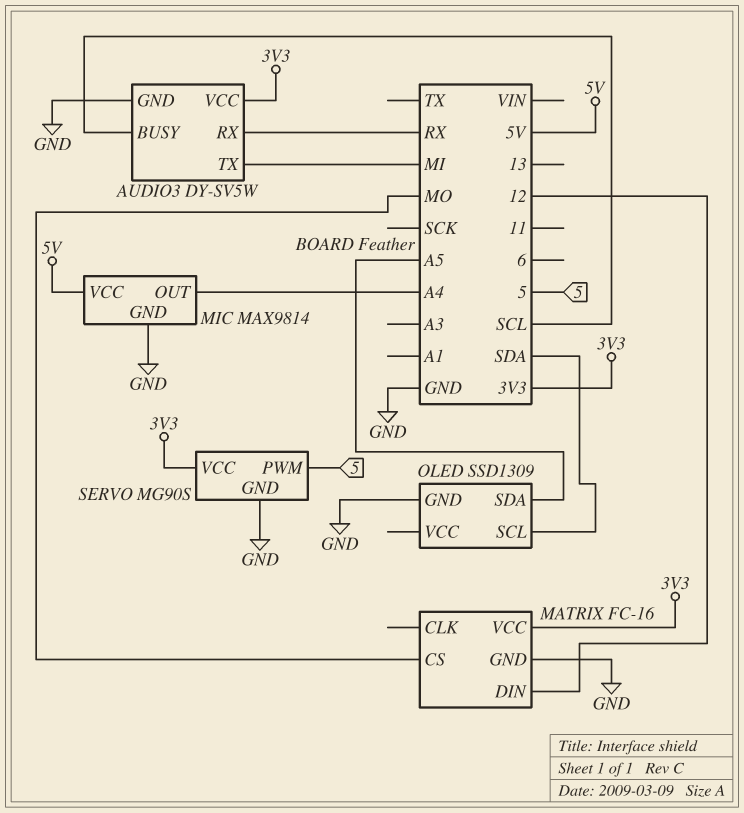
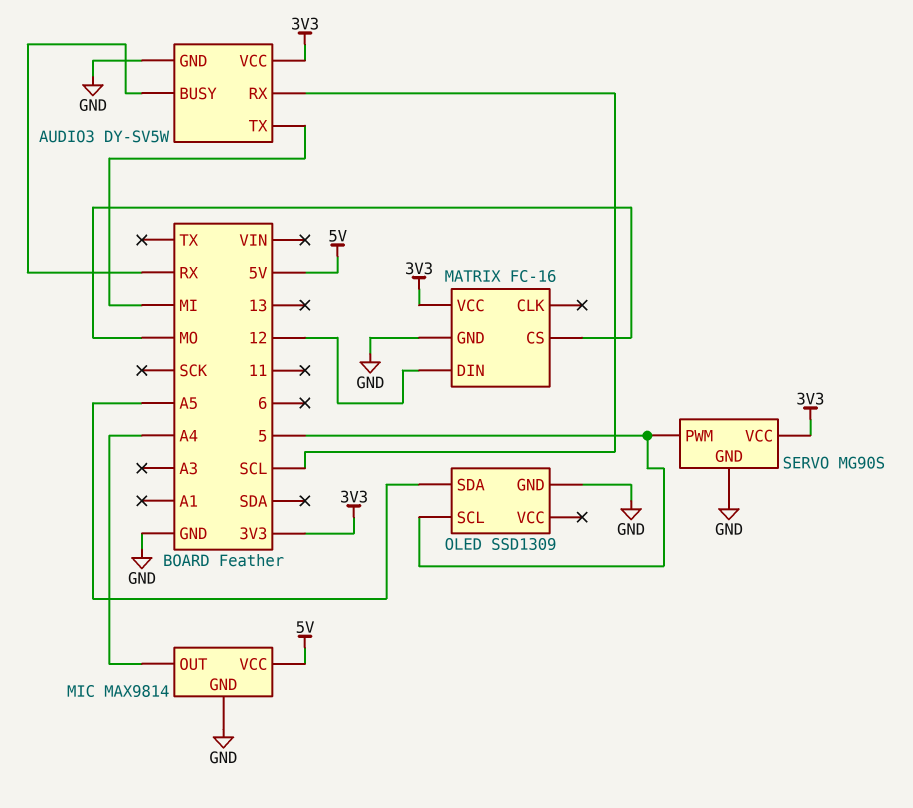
AUDIO3 pin BUSY: SCL -> RX
AUDIO3 pin RX: RX -> SCL
OLED pin SCL: SDA -> 5

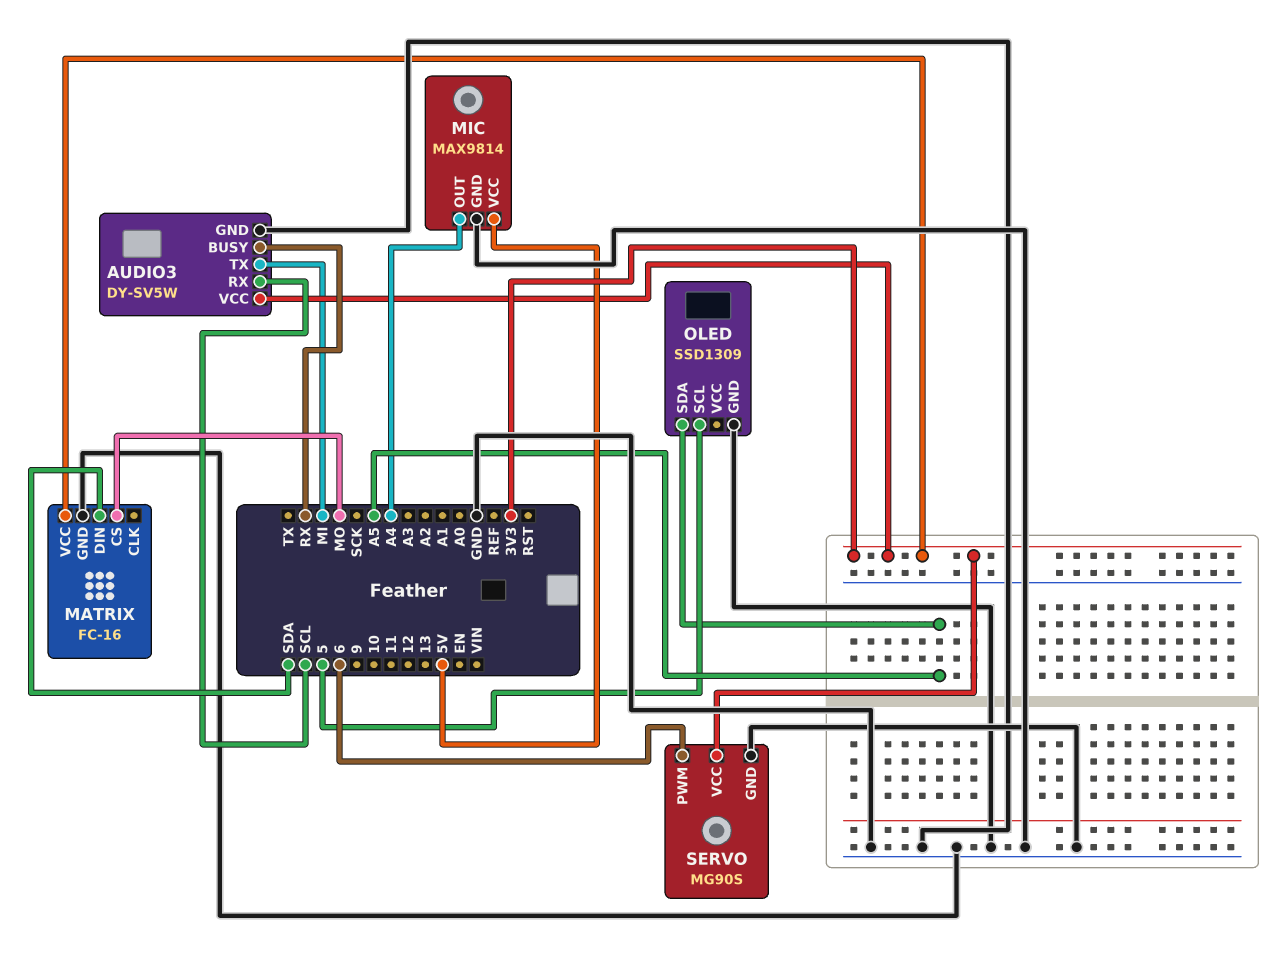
MATRIX pin DIN: 12 -> SDA
SERVO pin PWM: 5 -> 6

